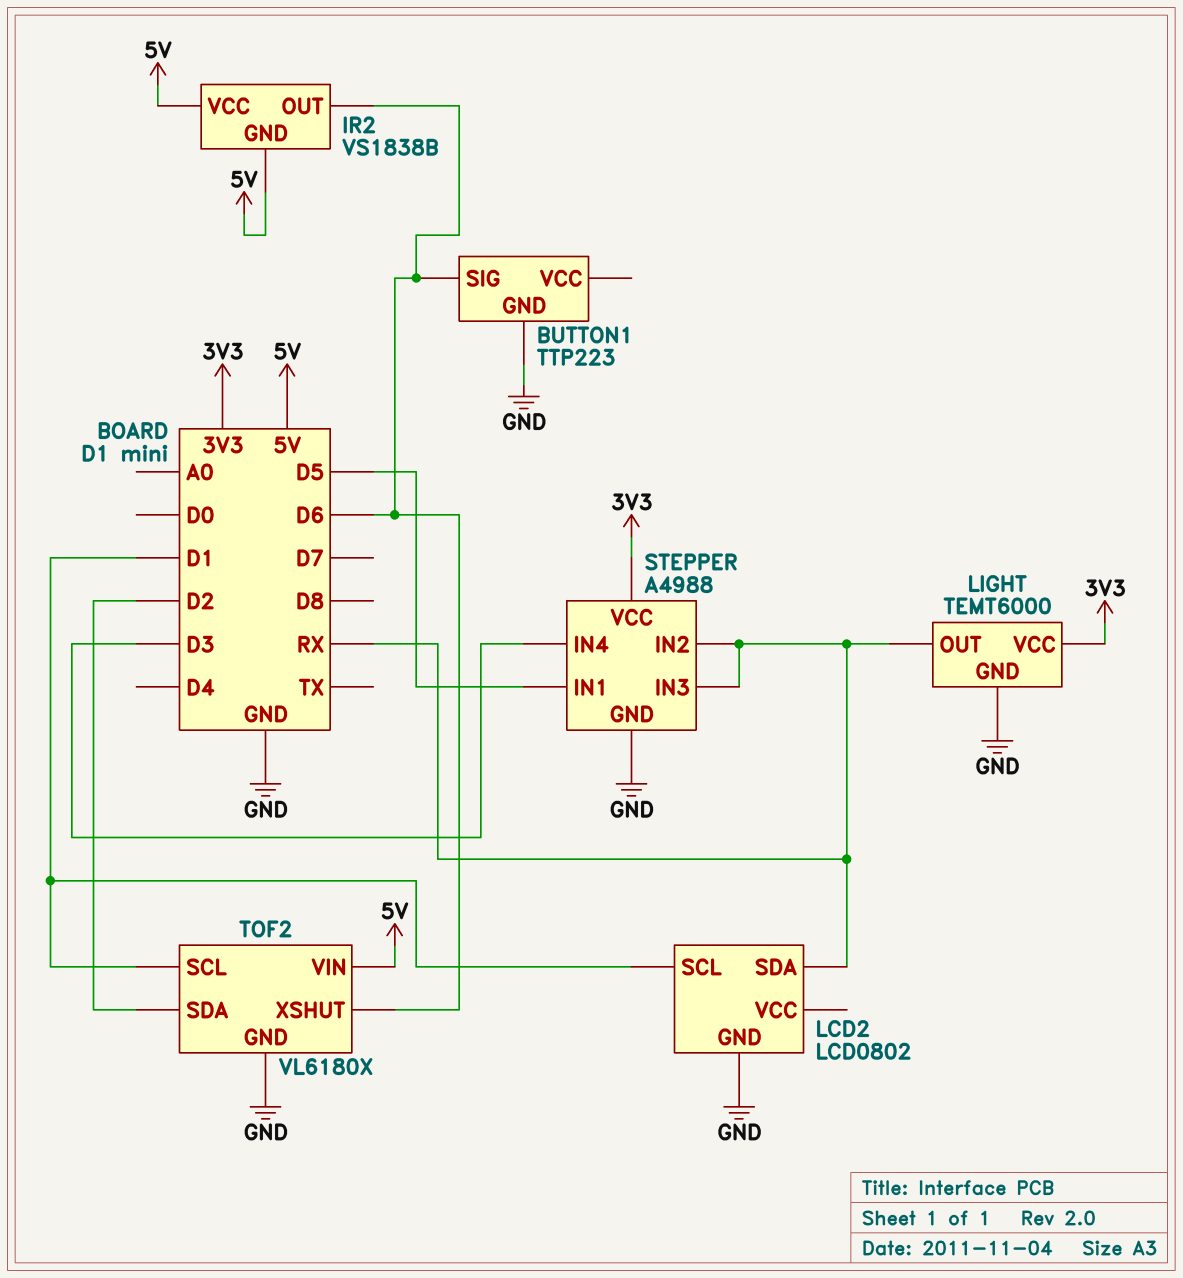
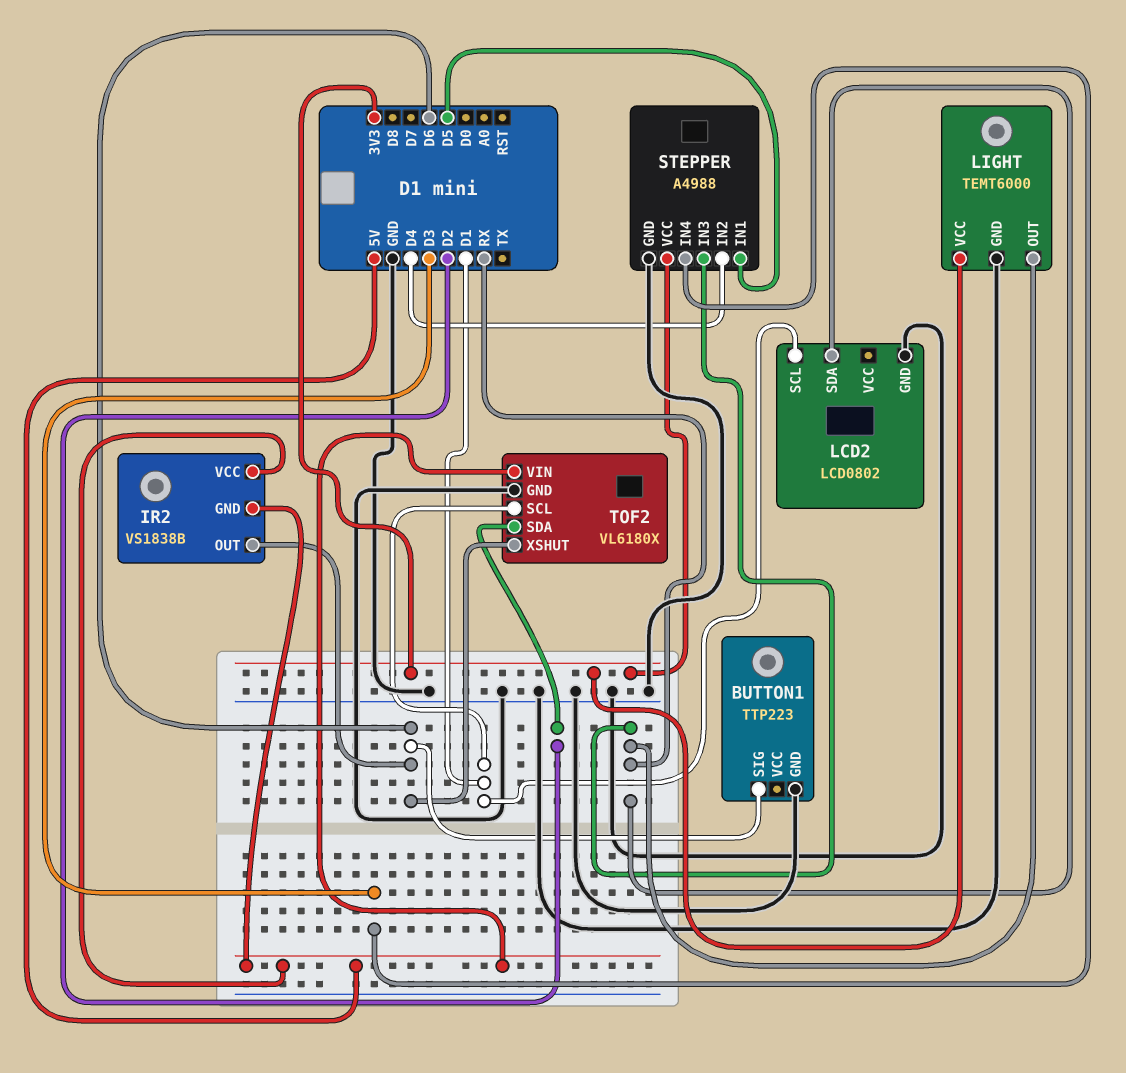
STEPPER pin IN2: RX -> D4

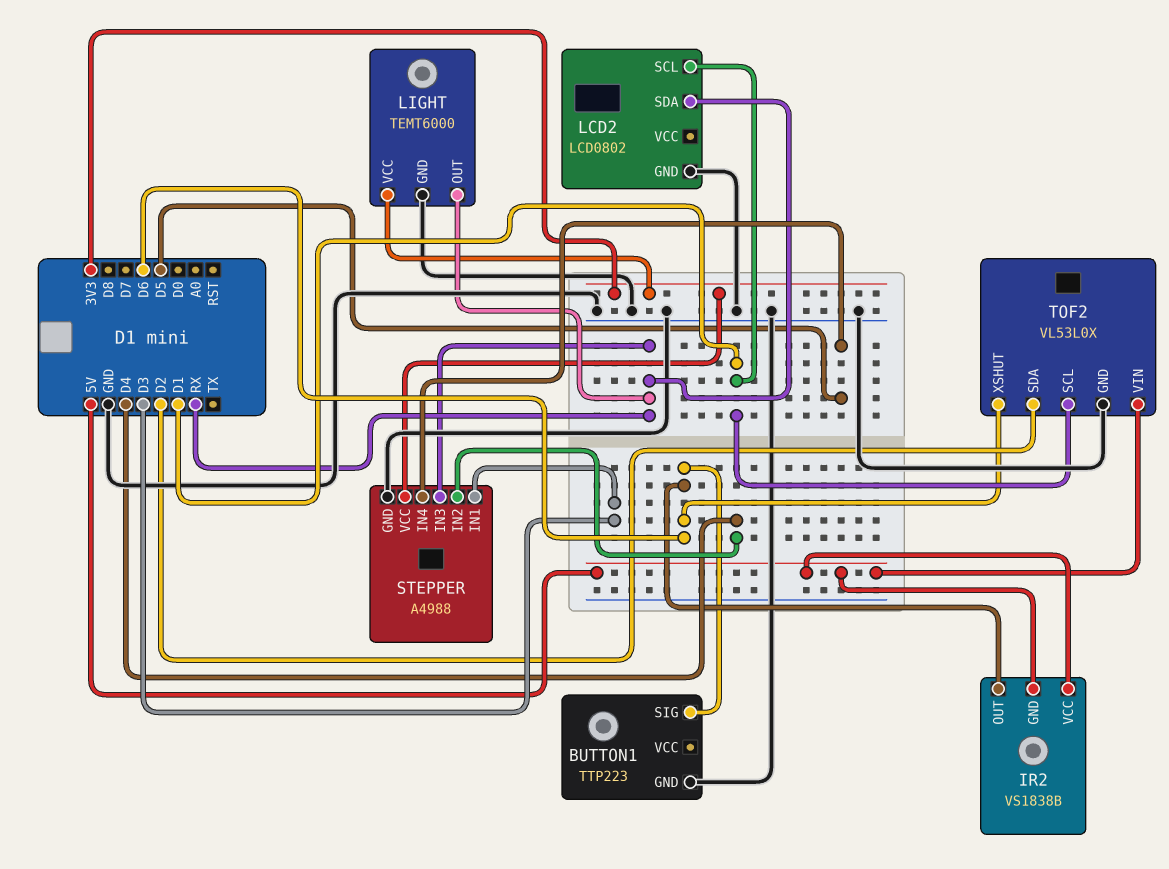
STEPPER pin IN1: D5 -> D3
STEPPER pin IN4: D3 -> D5
TOF2: VL6180X -> VL53L0X

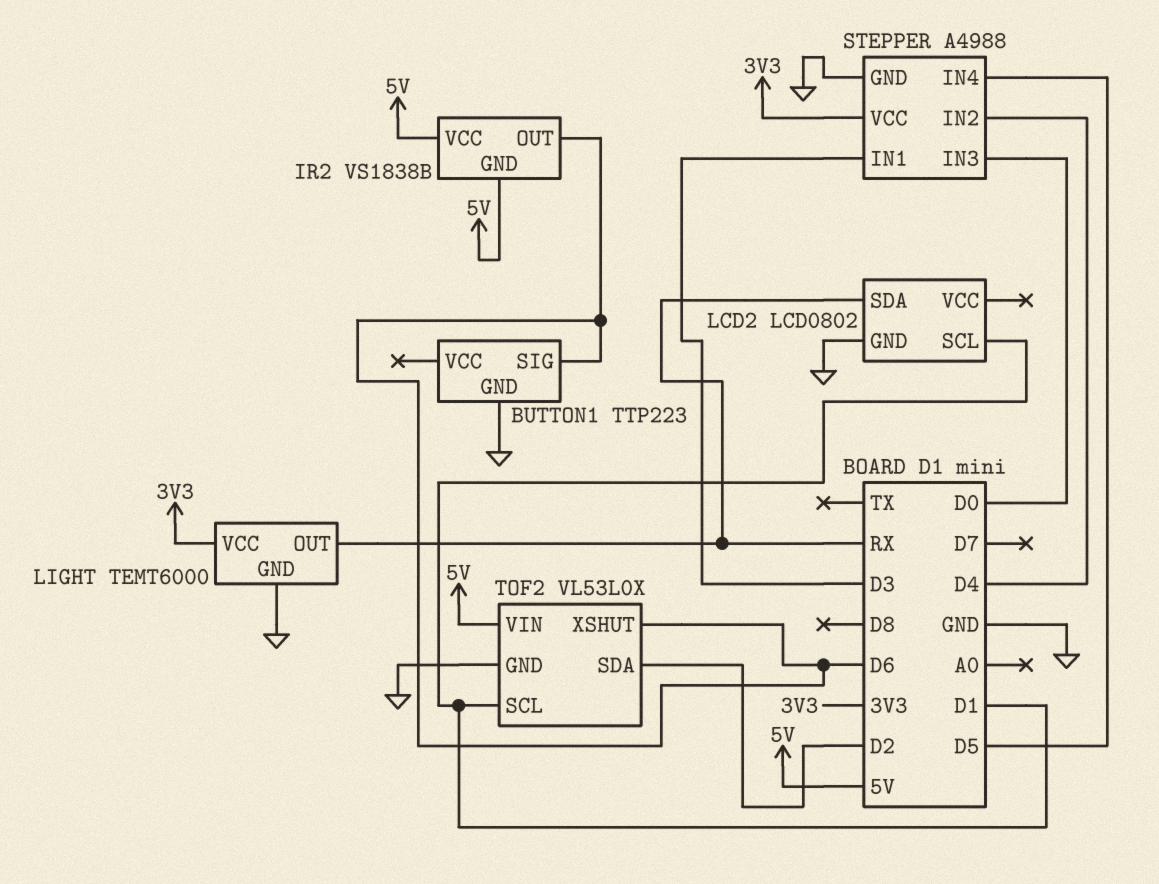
STEPPER pin IN3: RX -> D0

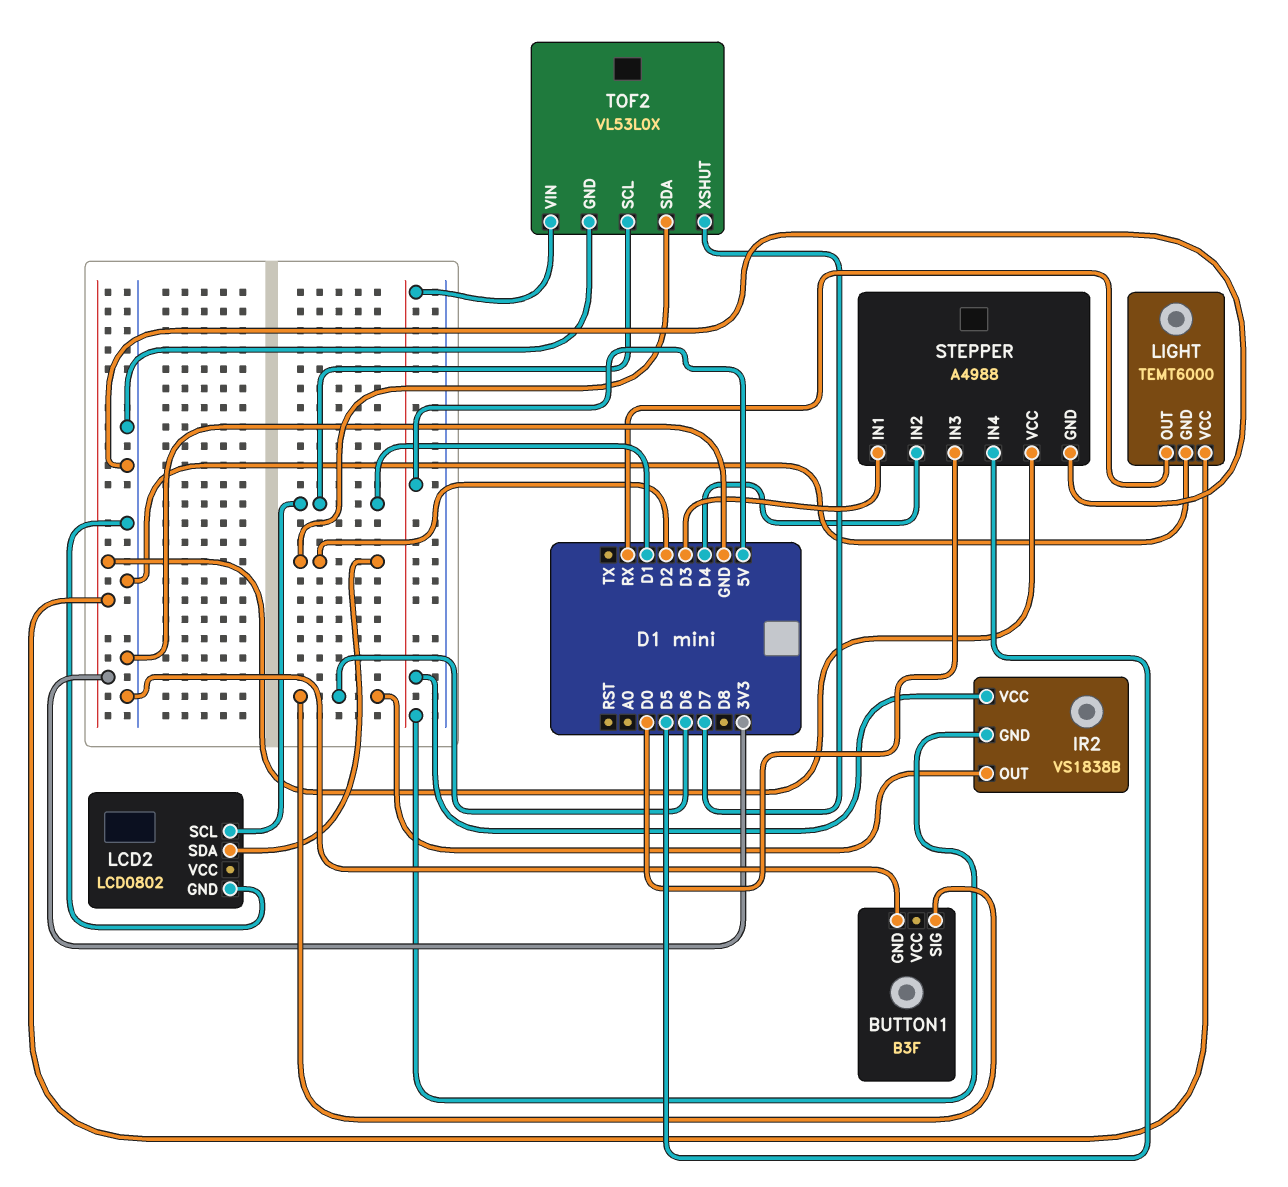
BUTTON1: TTP223 -> B3F
LCD2 pin SDA: RX -> D2
TOF2 pin XSHUT: D6 -> D7

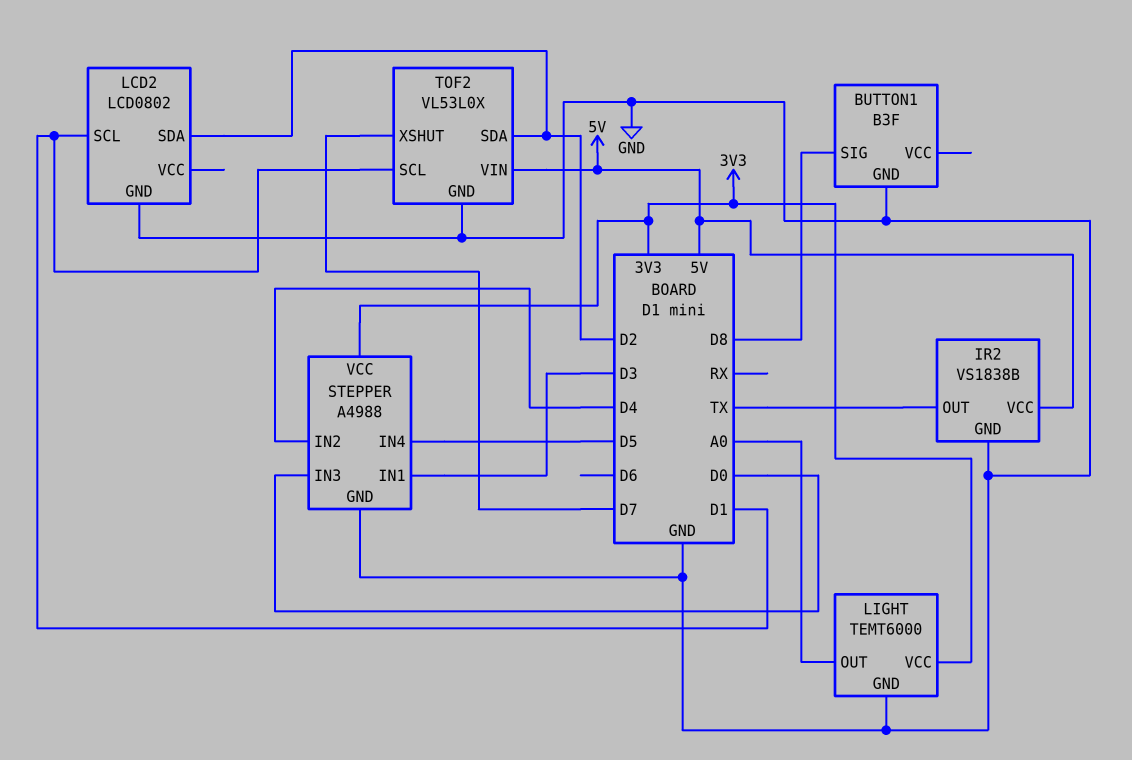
BUTTON1 pin SIG: D6 -> D8
IR2 pin GND: 5V -> GND
IR2 pin OUT: D6 -> TX
LIGHT pin OUT: RX -> A0

